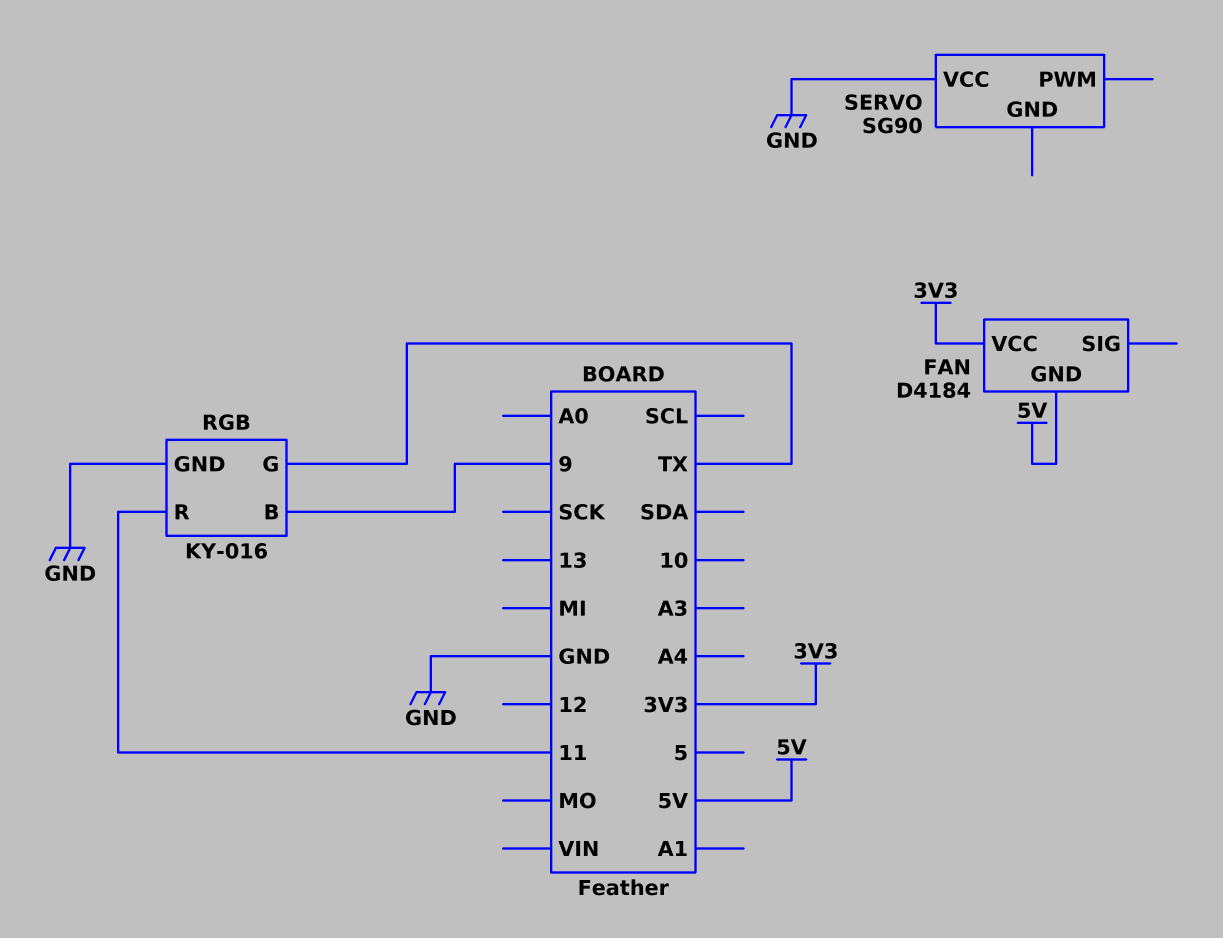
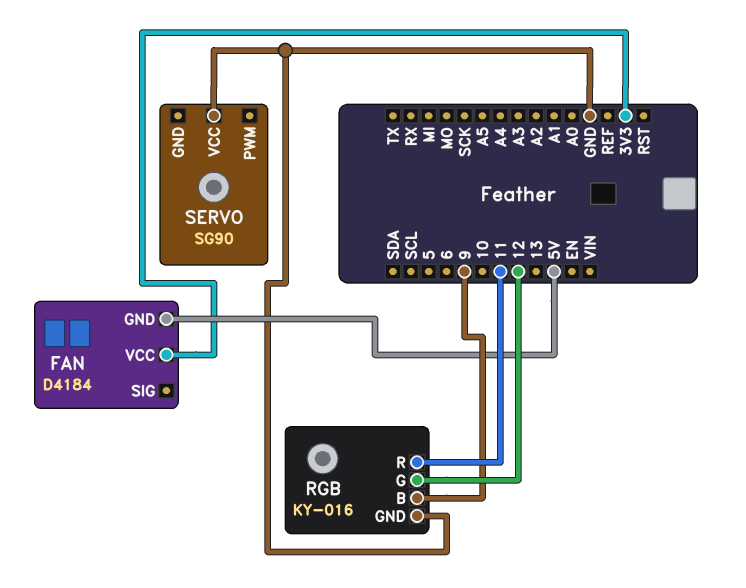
RGB pin G: TX -> 12

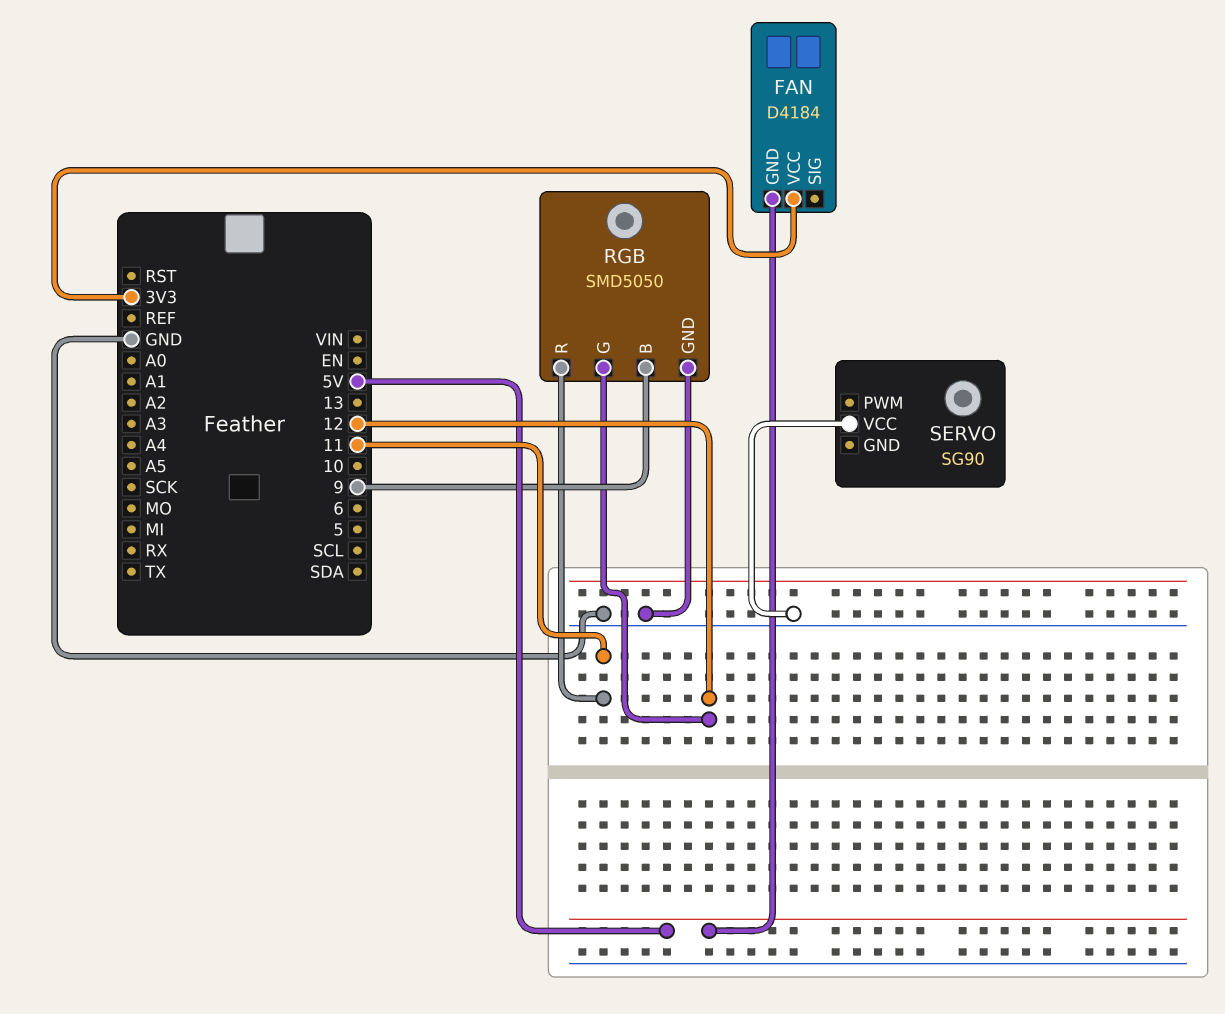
RGB: KY-016 -> SMD5050

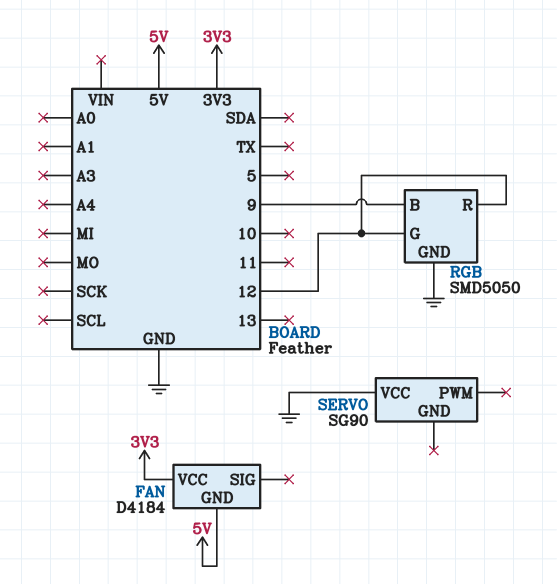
RGB pin R: 11 -> 12

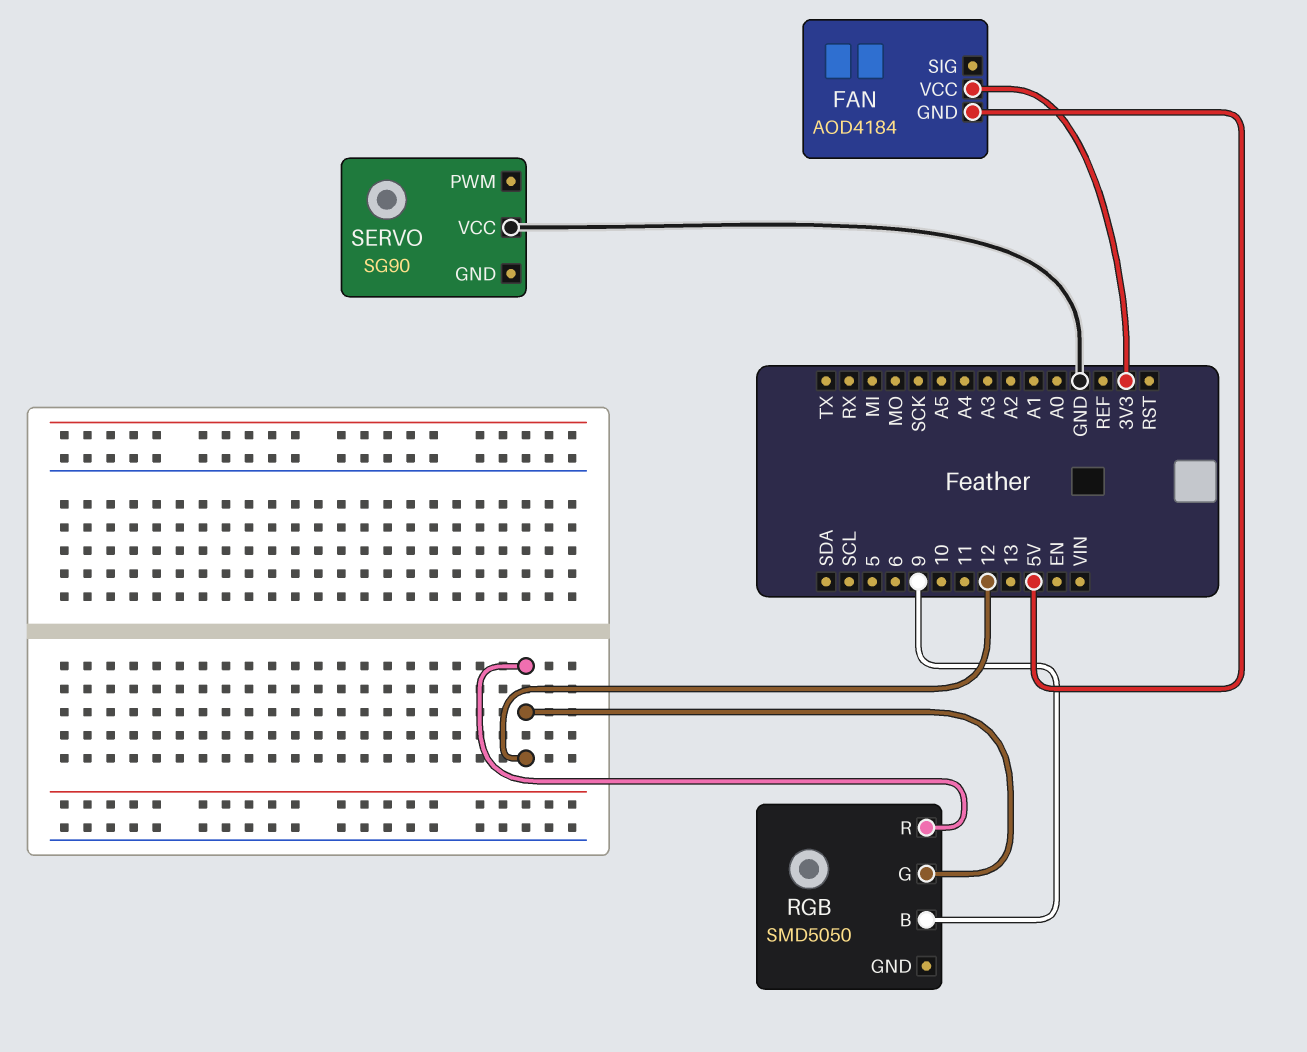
FAN: D4184 -> AOD4184
RGB pin GND: GND -> none

